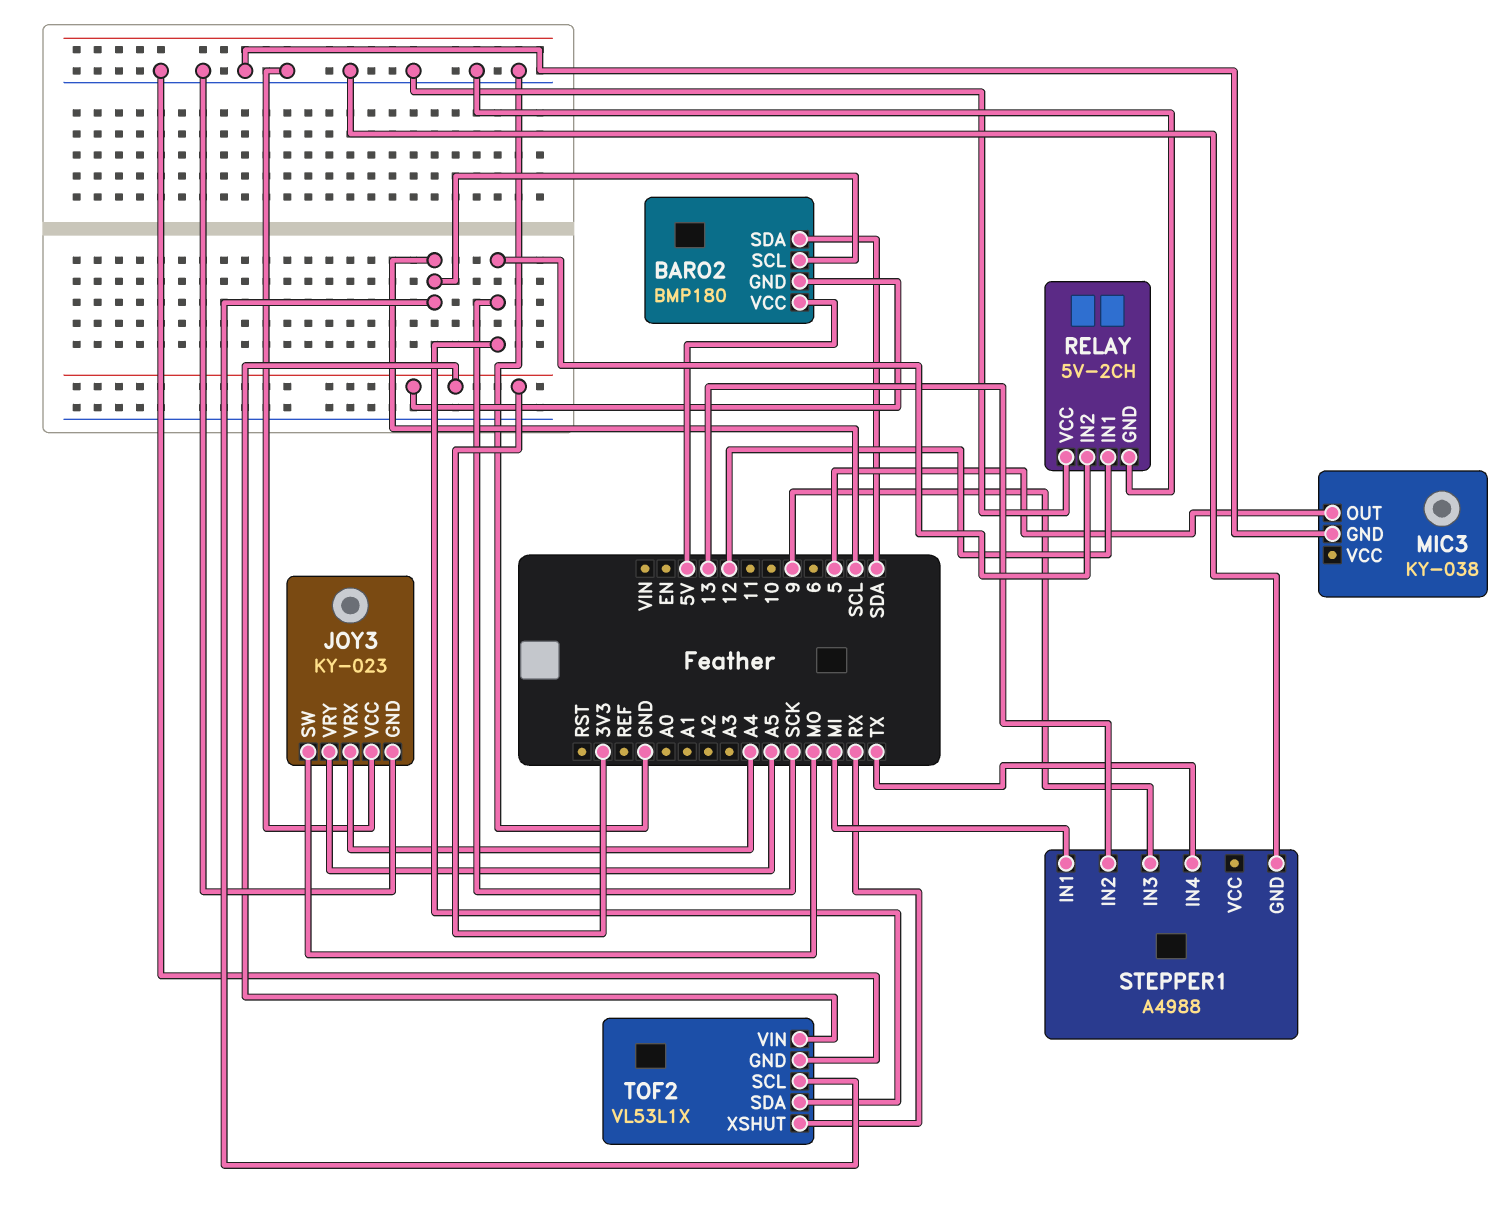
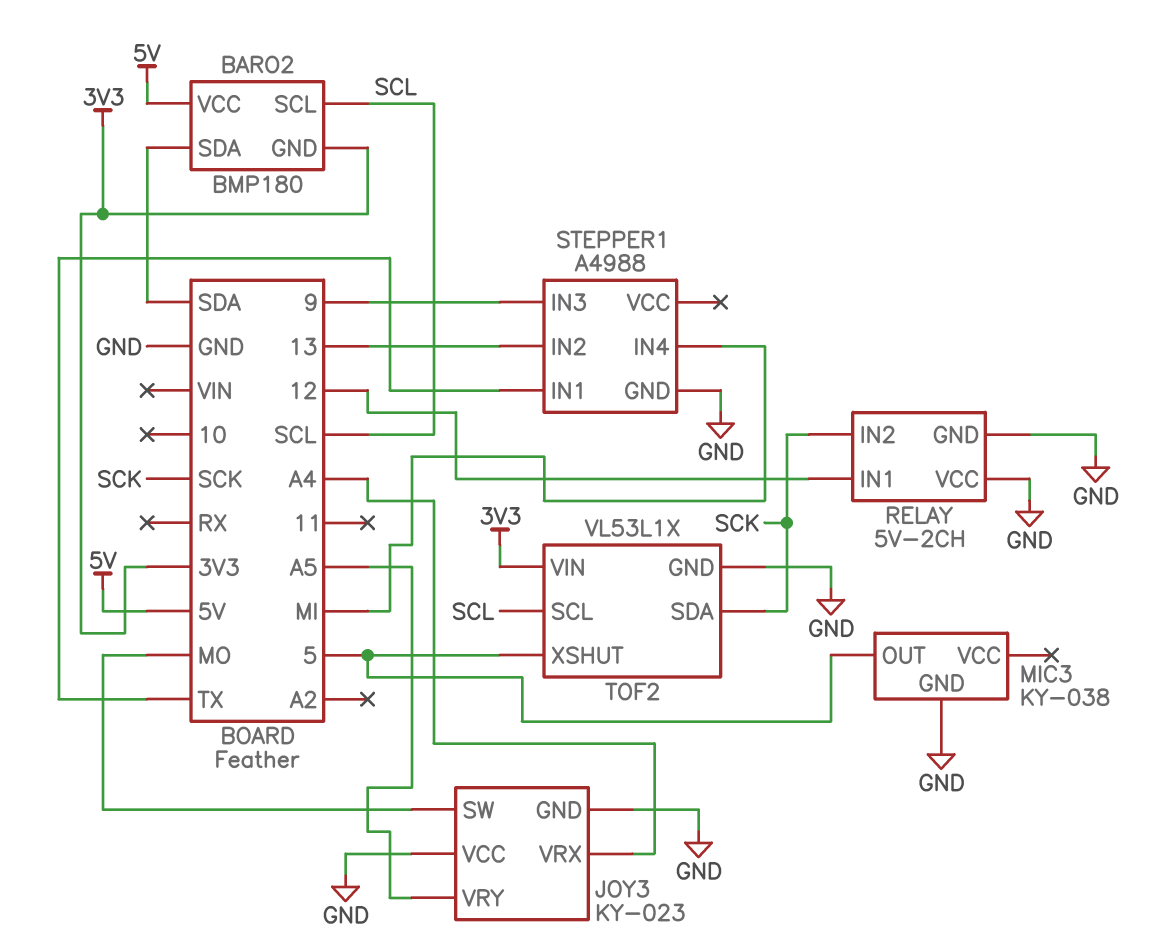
STEPPER1 pin IN1: MI -> TX
STEPPER1 pin IN4: TX -> MI
TOF2 pin XSHUT: RX -> 5

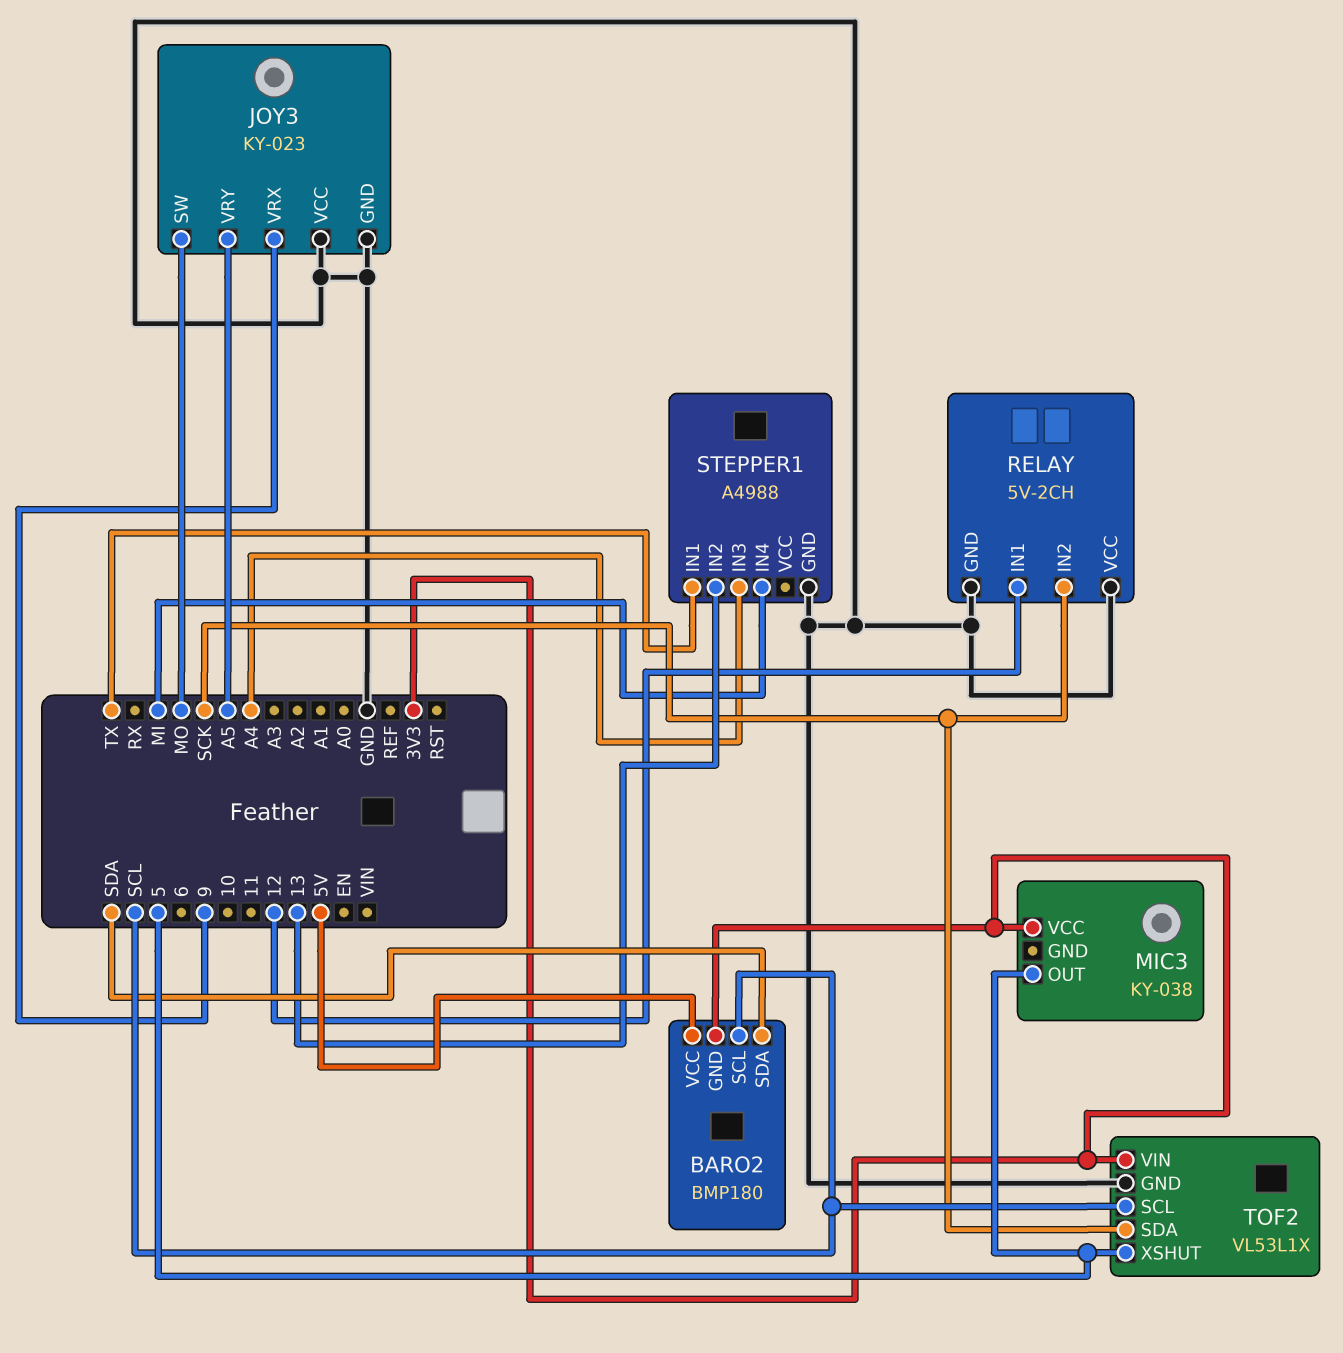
JOY3 pin VRX: A4 -> 9
MIC3 pin GND: GND -> none
MIC3 pin VCC: none -> 3V3
STEPPER1 pin IN3: 9 -> A4

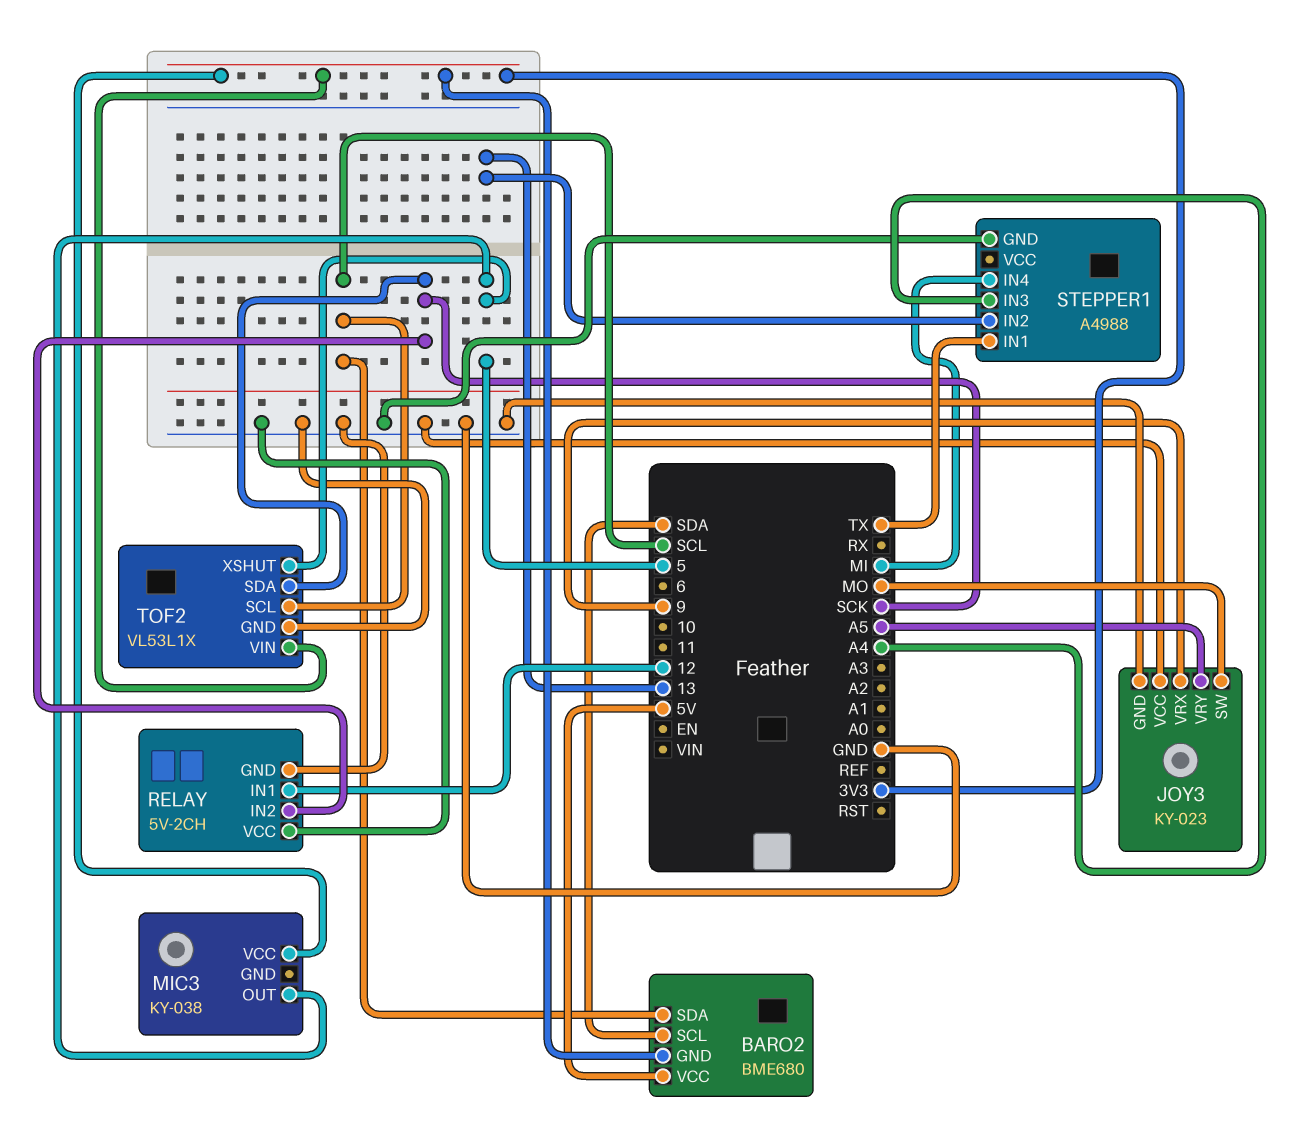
BARO2: BMP180 -> BME680
BARO2 pin SCL: SCL -> SDA
BARO2 pin SDA: SDA -> SCL

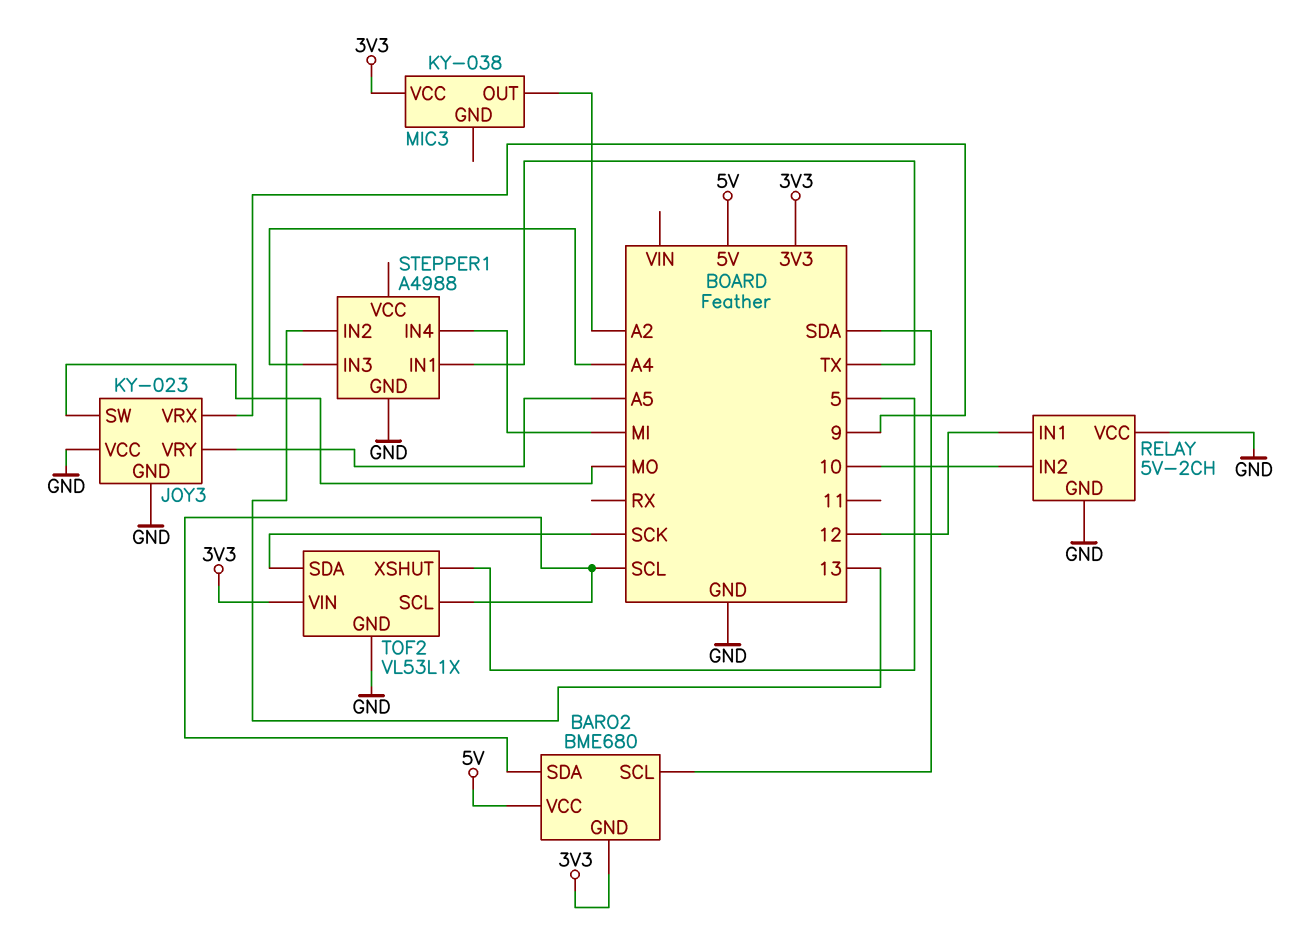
MIC3 pin OUT: 5 -> A2
RELAY pin IN2: SCK -> 10

